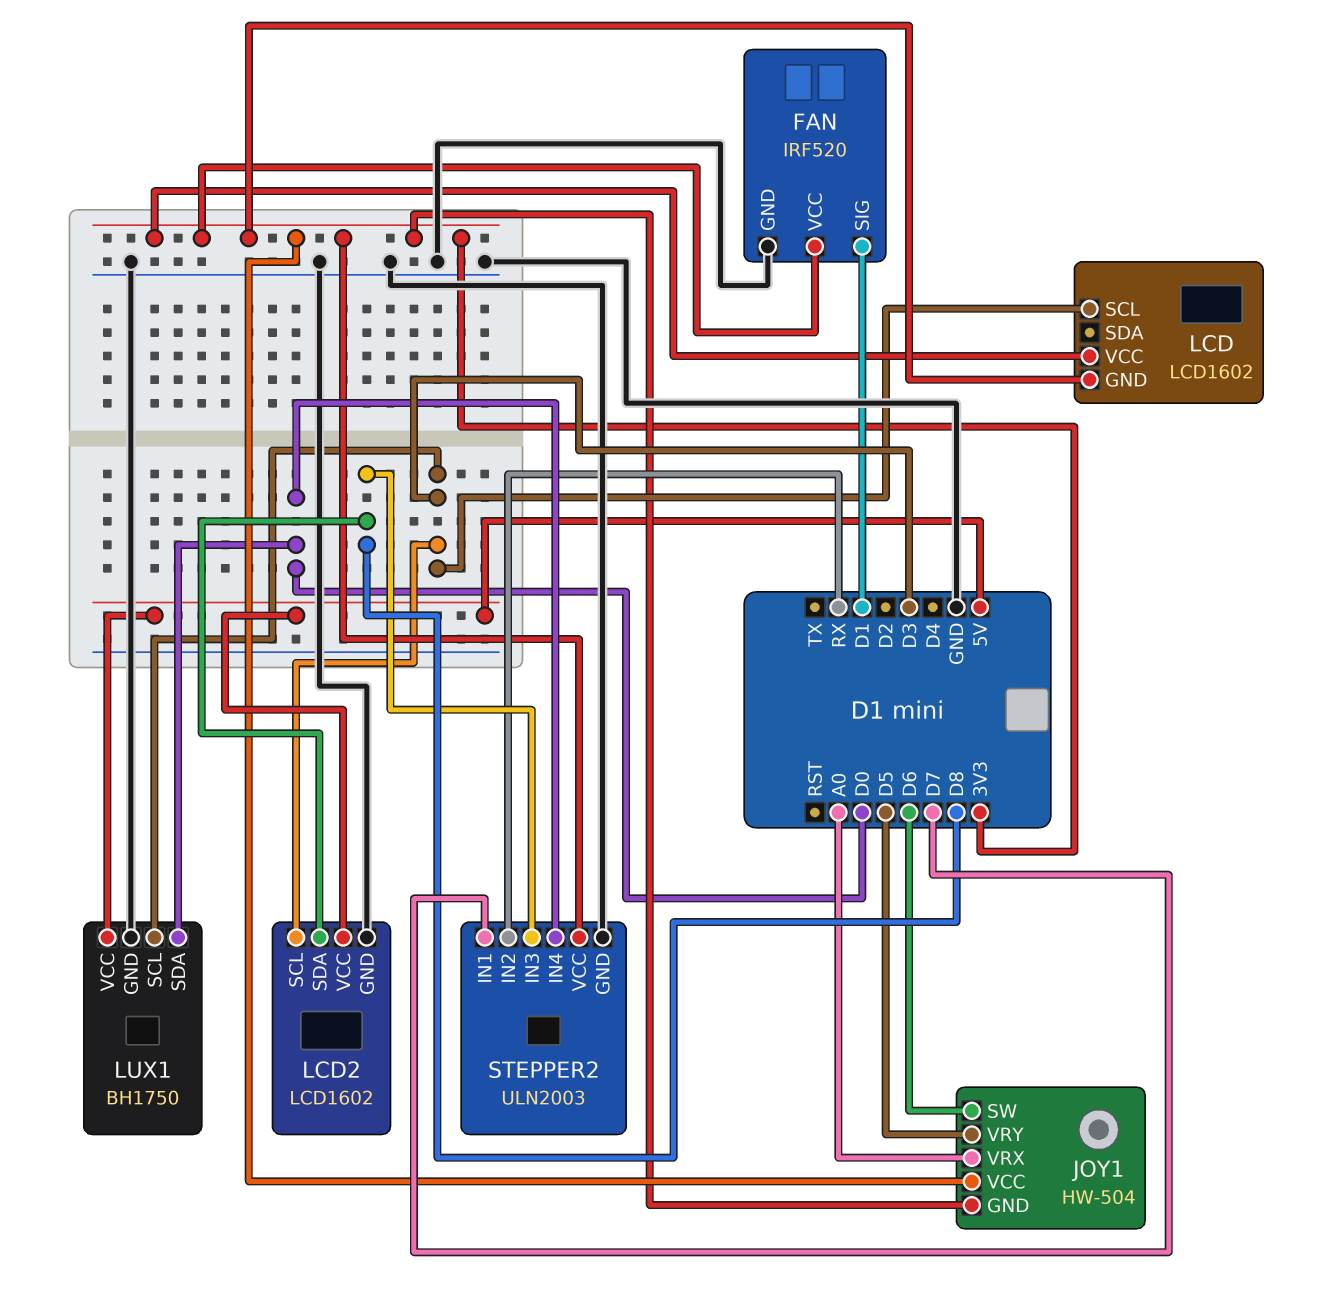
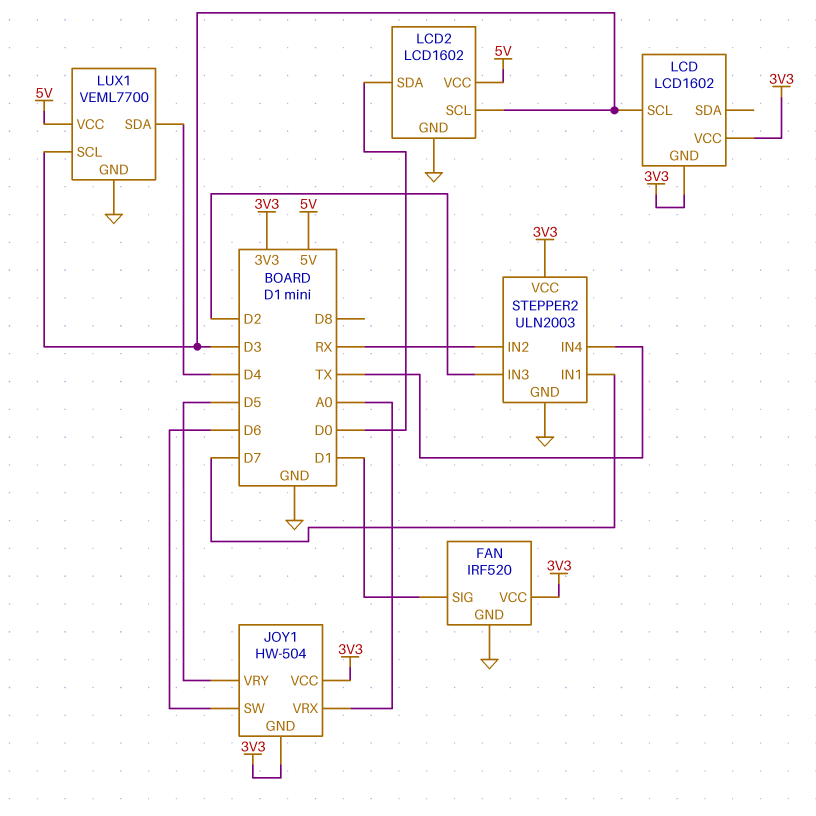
LCD2 pin SDA: D8 -> D0
LUX1: BH1750 -> VEML7700
LUX1 pin SDA: D0 -> D4
STEPPER2 pin IN3: D8 -> D2
STEPPER2 pin IN4: D0 -> TX

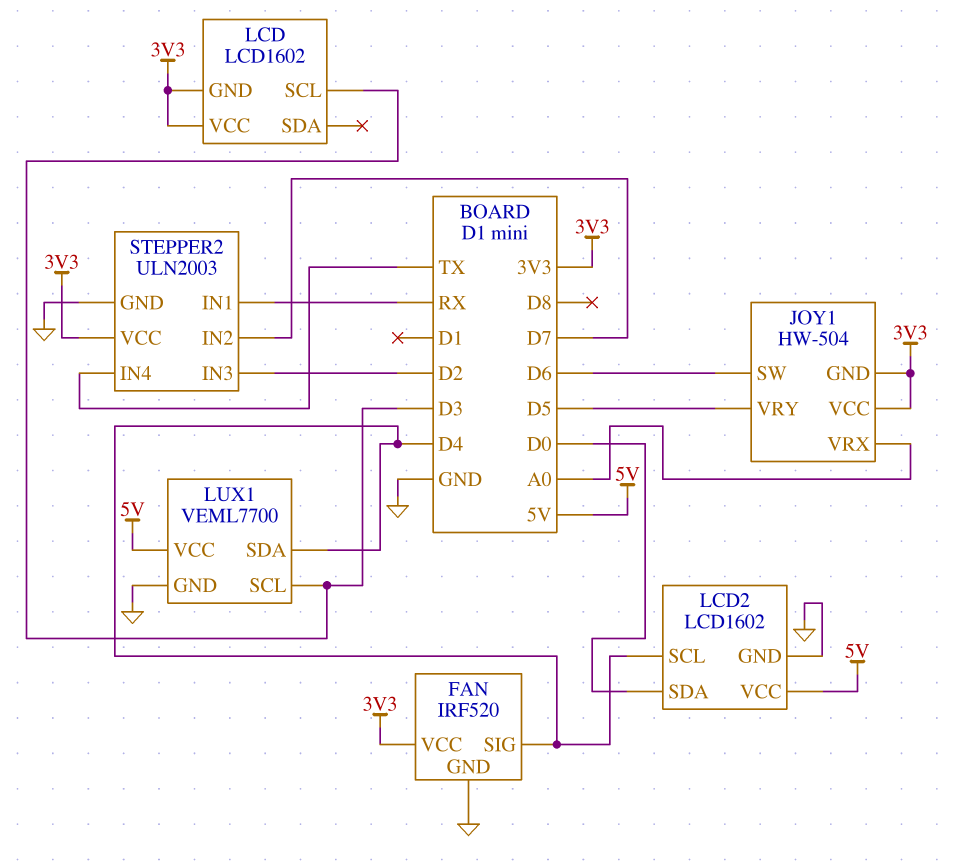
FAN pin SIG: D1 -> D4
LCD2 pin SCL: D3 -> D4
STEPPER2 pin IN1: D7 -> RX
STEPPER2 pin IN2: RX -> D7

